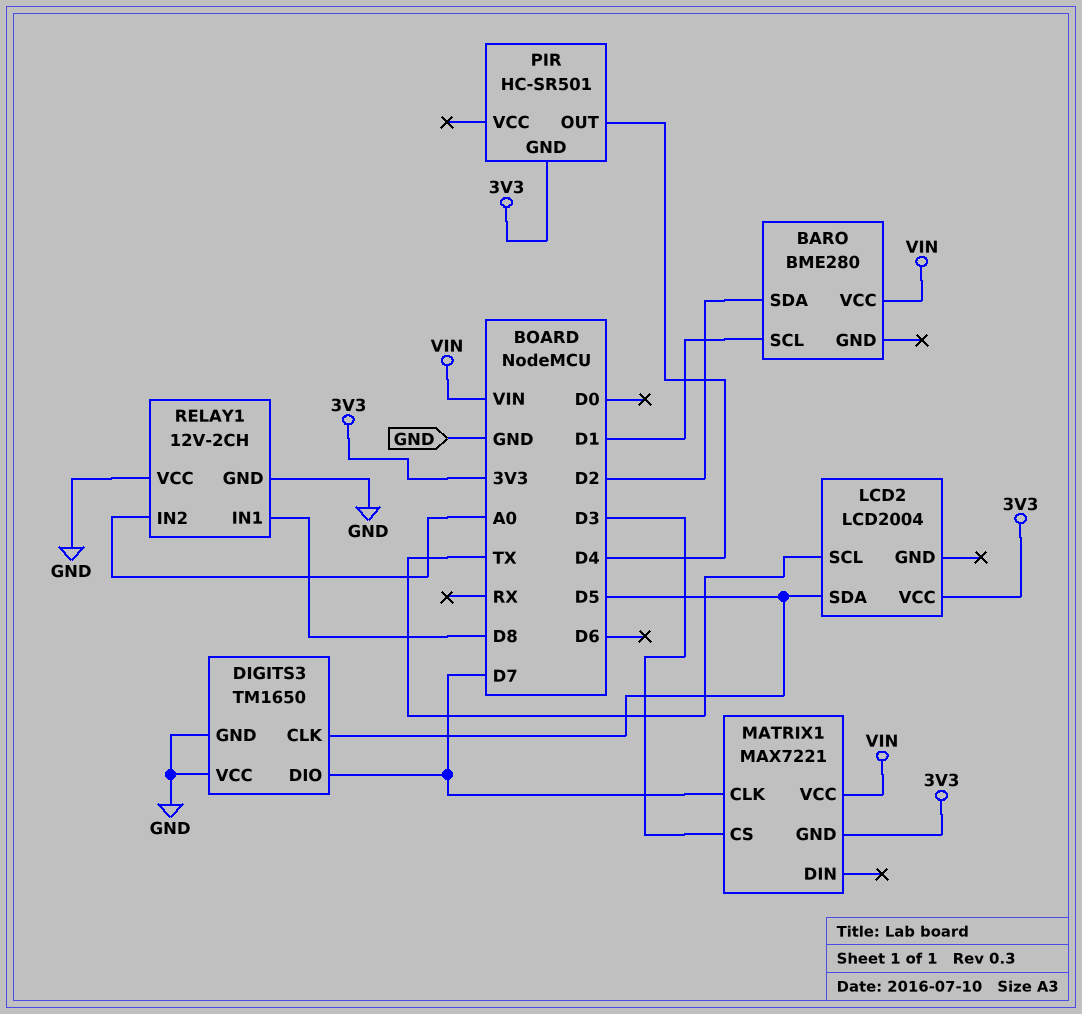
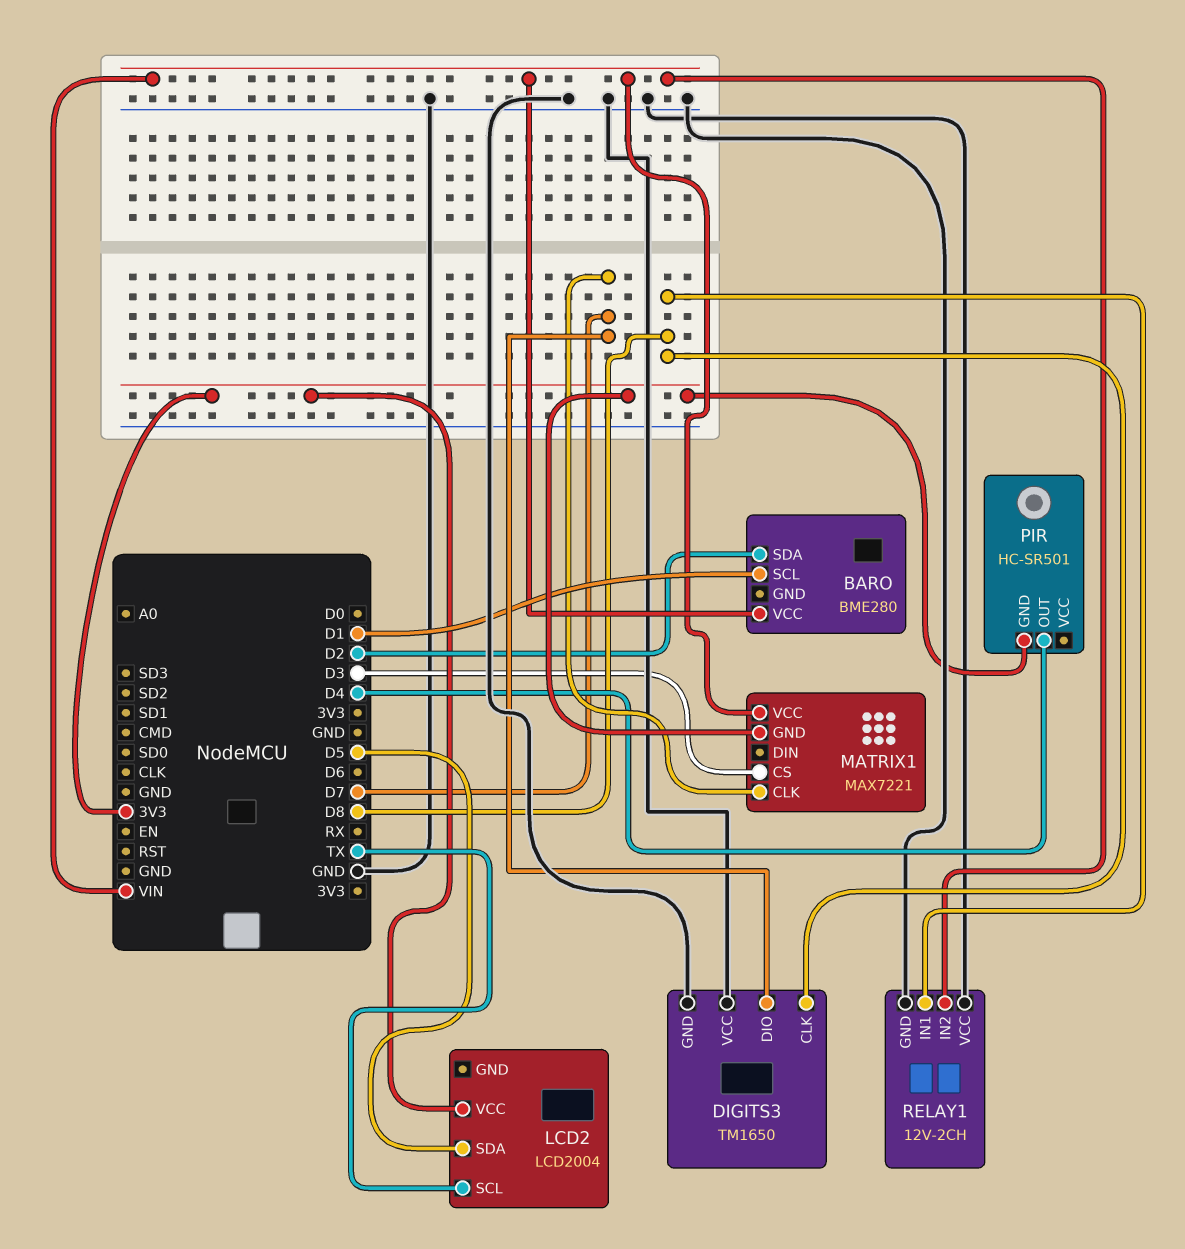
DIGITS3 pin CLK: D5 -> D8
RELAY1 pin IN2: A0 -> VIN

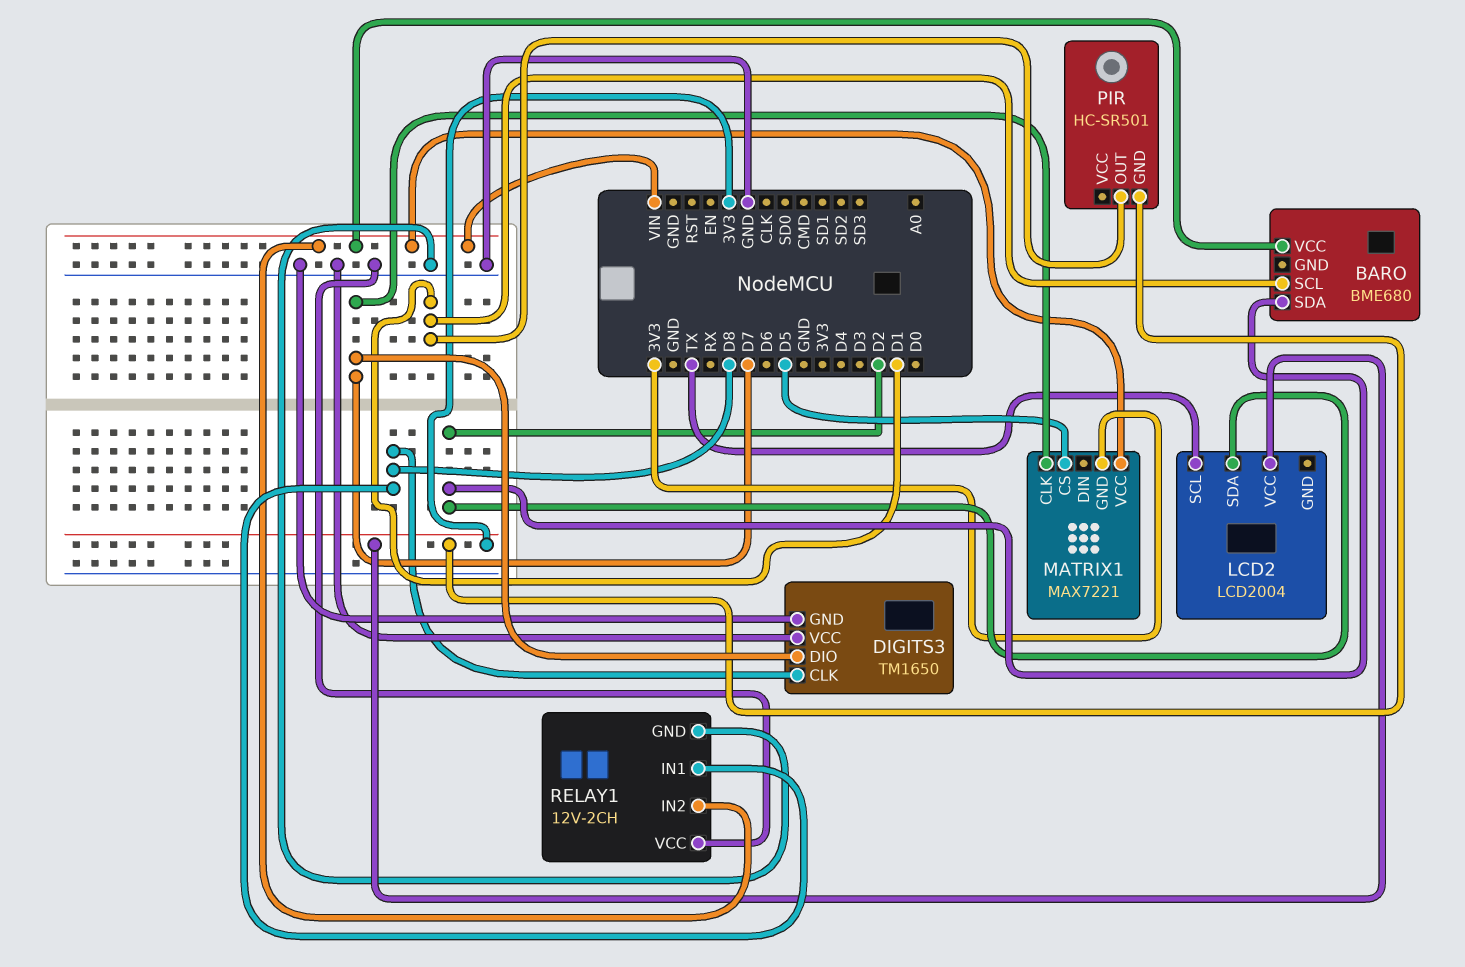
BARO: BME280 -> BME680
LCD2 pin SDA: D5 -> D2
MATRIX1 pin CS: D3 -> D5
PIR pin OUT: D4 -> D1

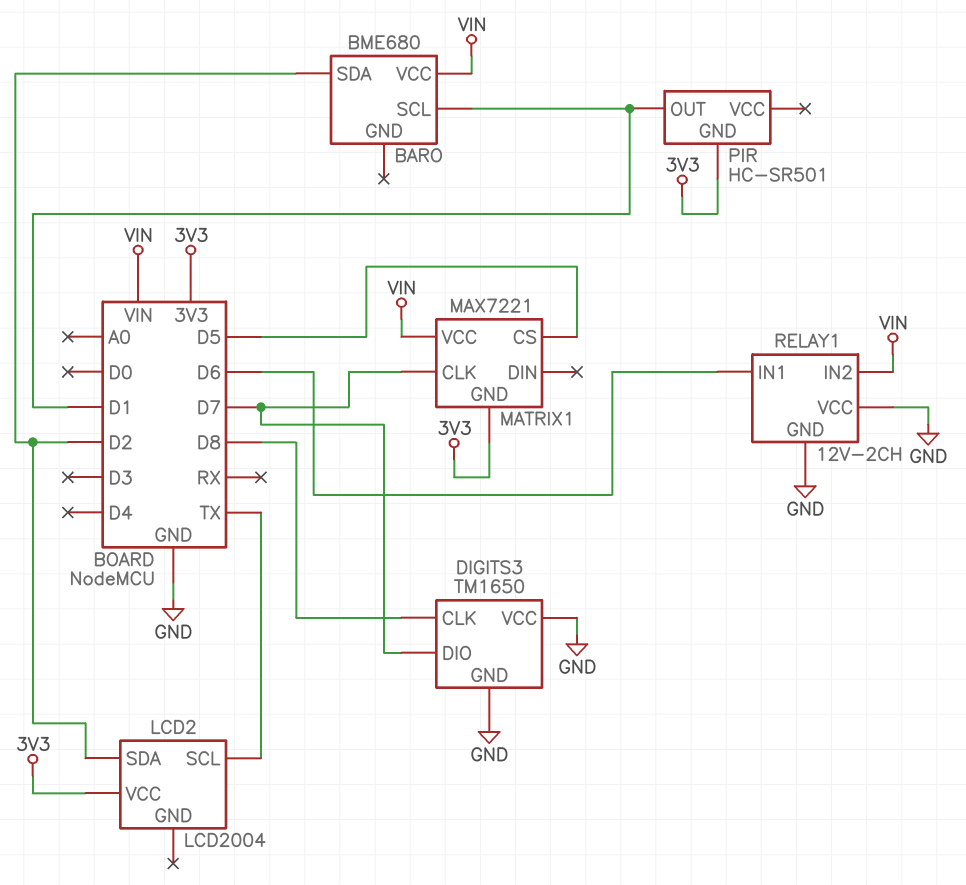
RELAY1 pin IN1: D8 -> D6

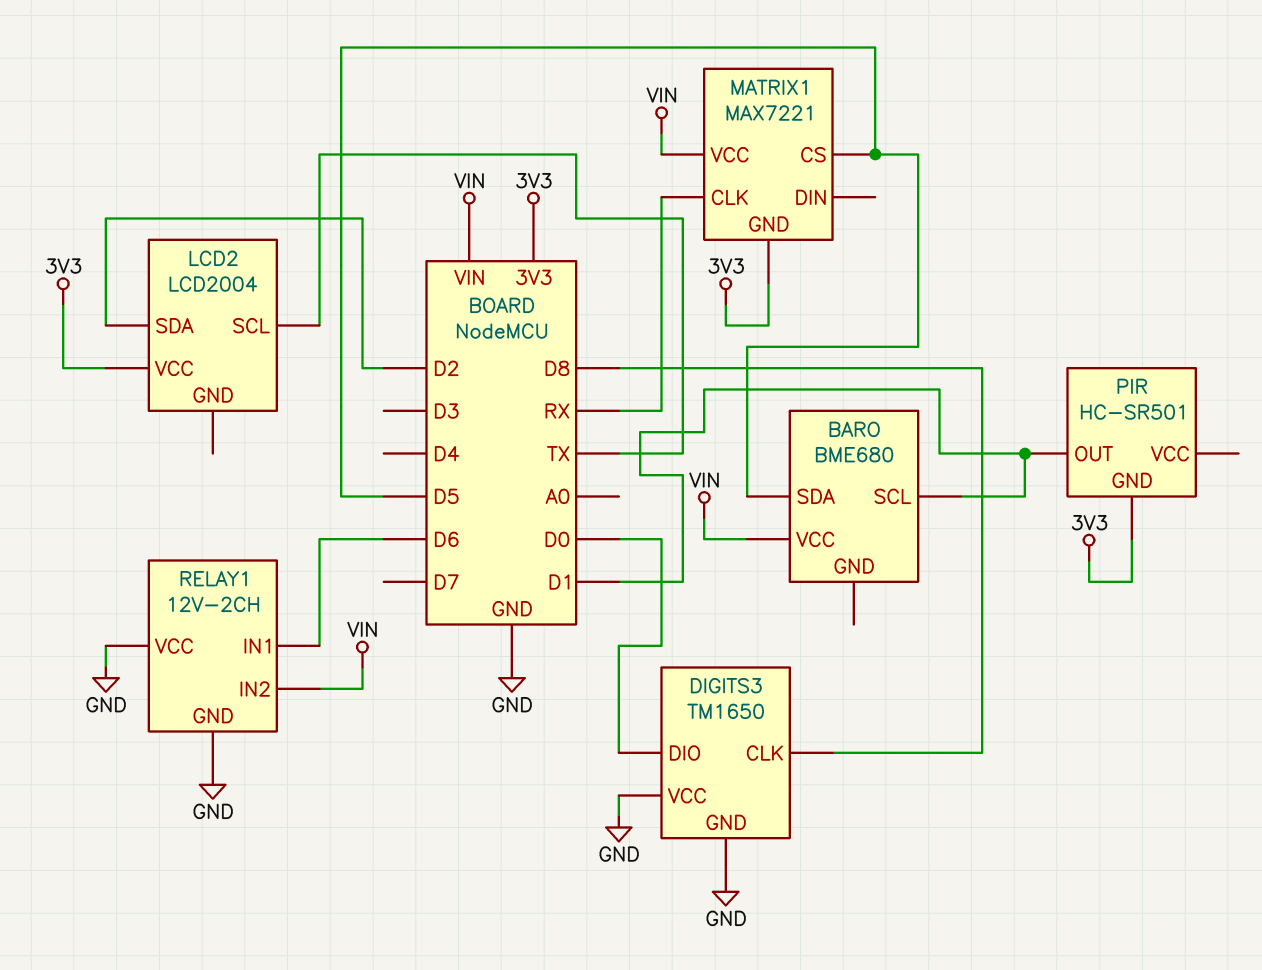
BARO pin SDA: D2 -> D5
DIGITS3 pin DIO: D7 -> D0
MATRIX1 pin CLK: D7 -> RX

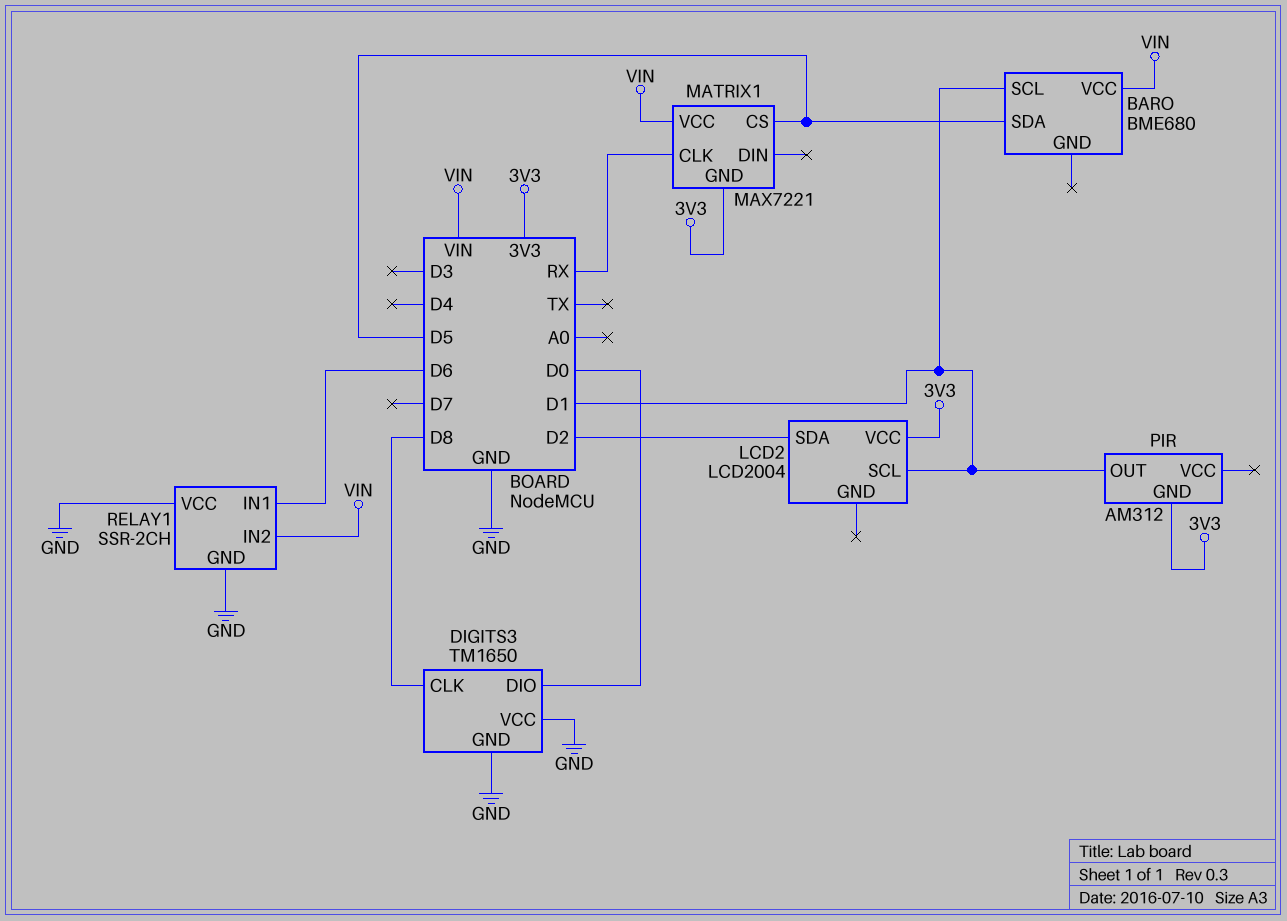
LCD2 pin SCL: TX -> D1
PIR: HC-SR501 -> AM312
RELAY1: 12V-2CH -> SSR-2CH

